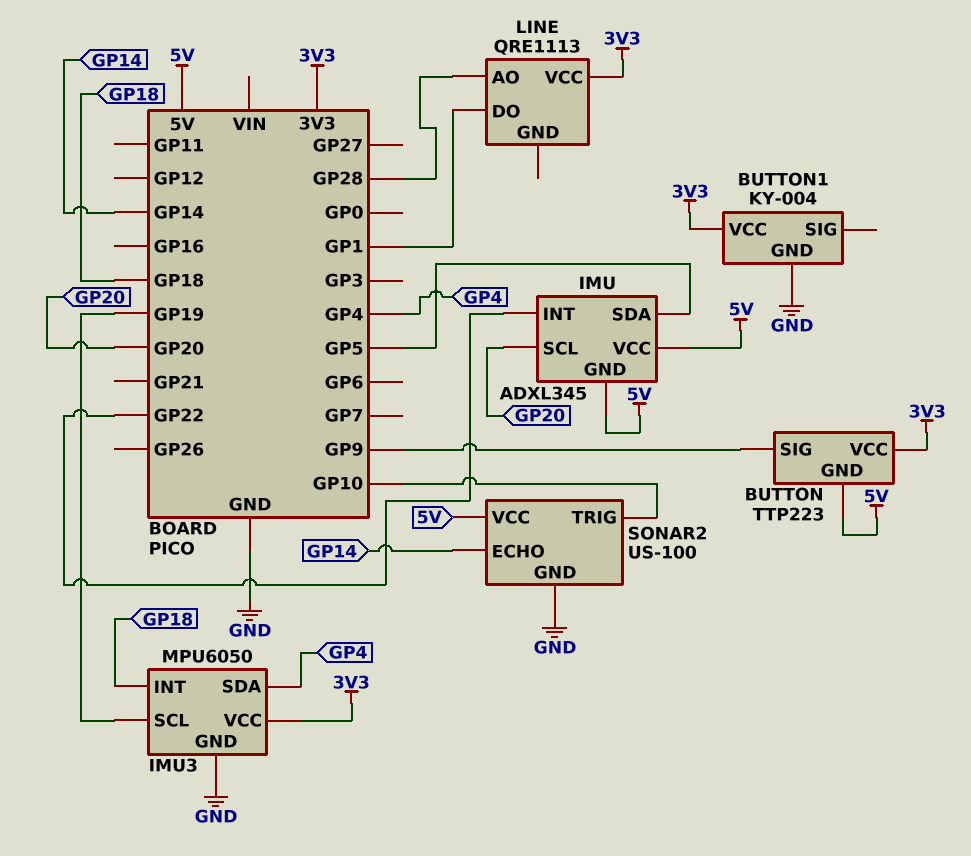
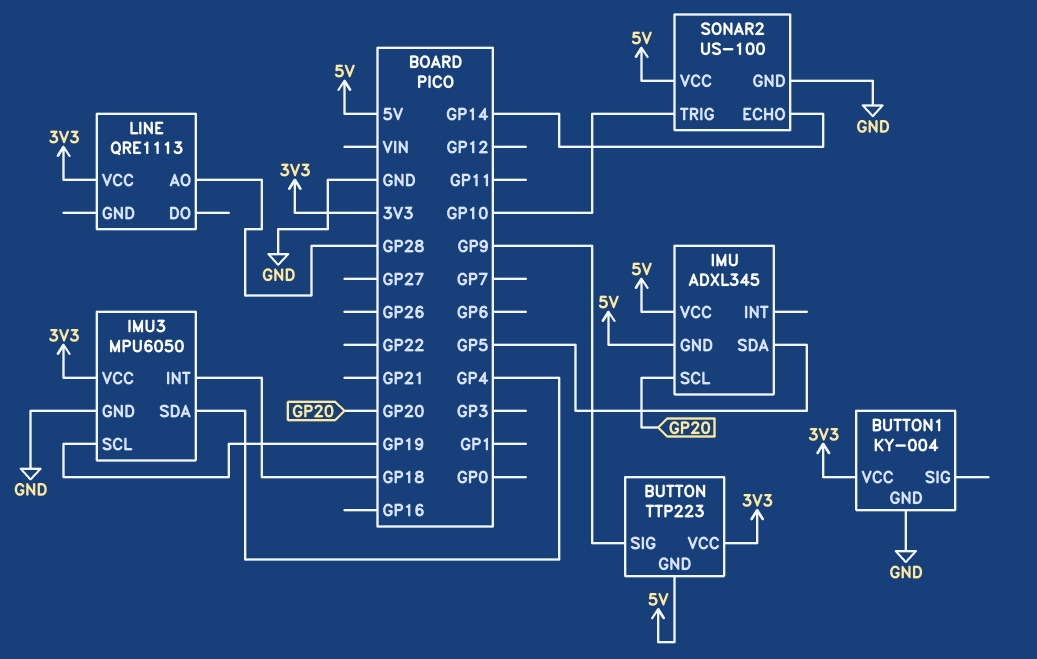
IMU pin INT: GP22 -> none
LINE pin DO: GP1 -> none

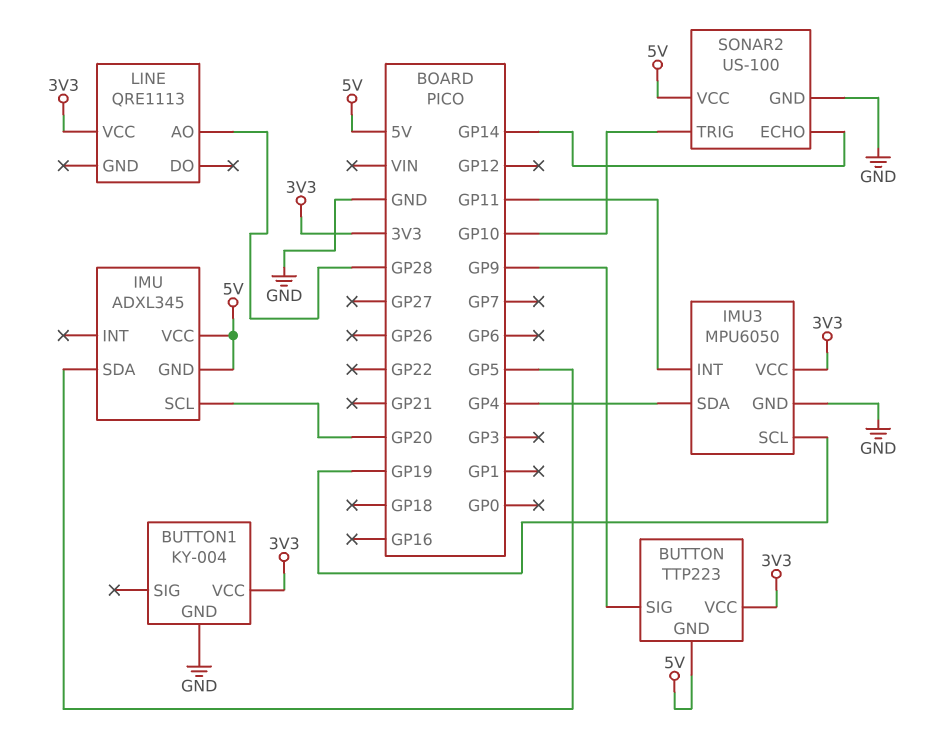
IMU3 pin INT: GP18 -> GP11

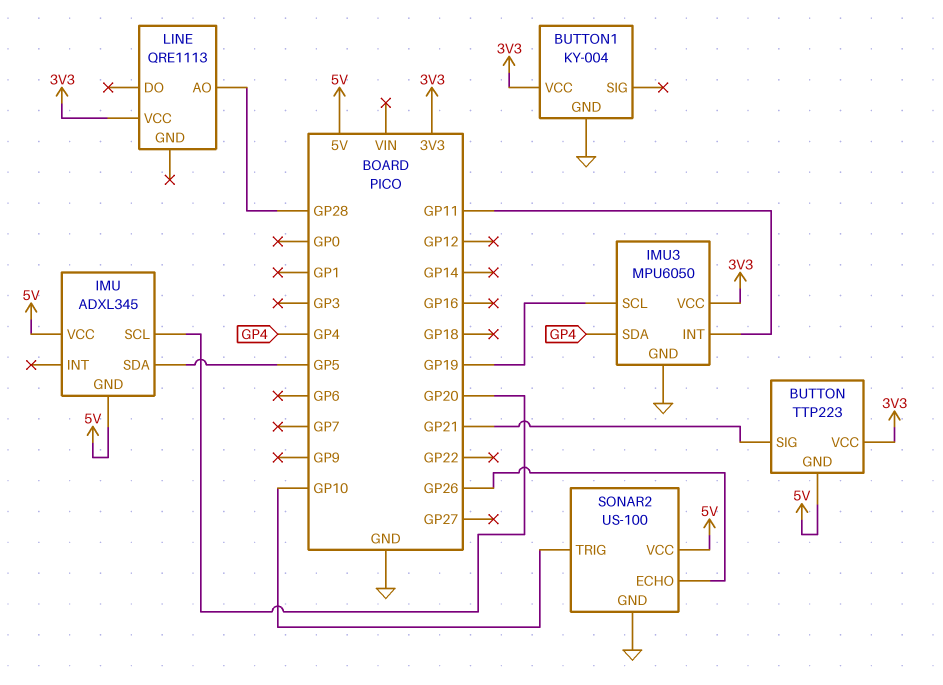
BUTTON pin SIG: GP9 -> GP21
SONAR2 pin ECHO: GP14 -> GP26

